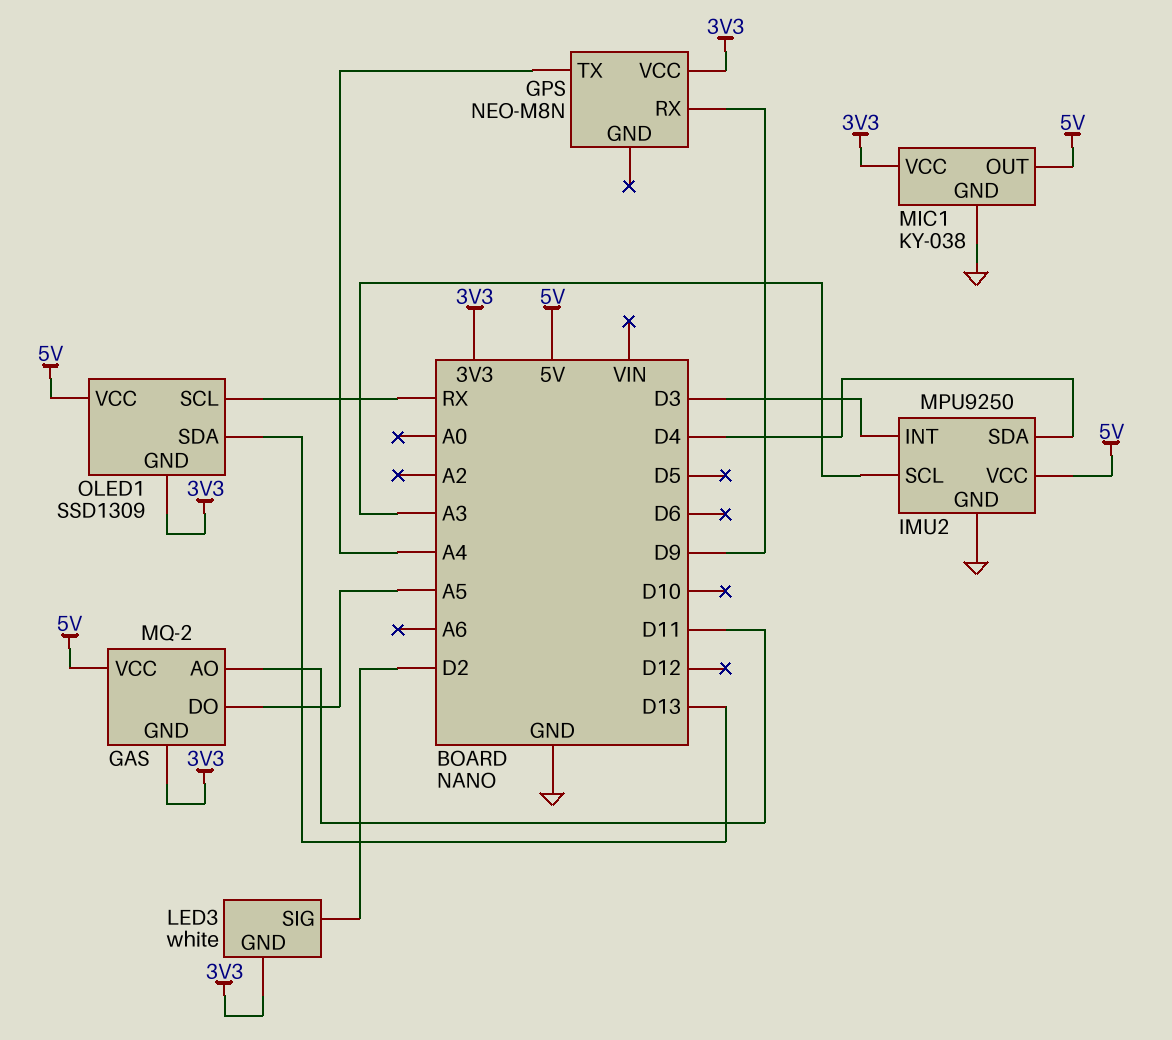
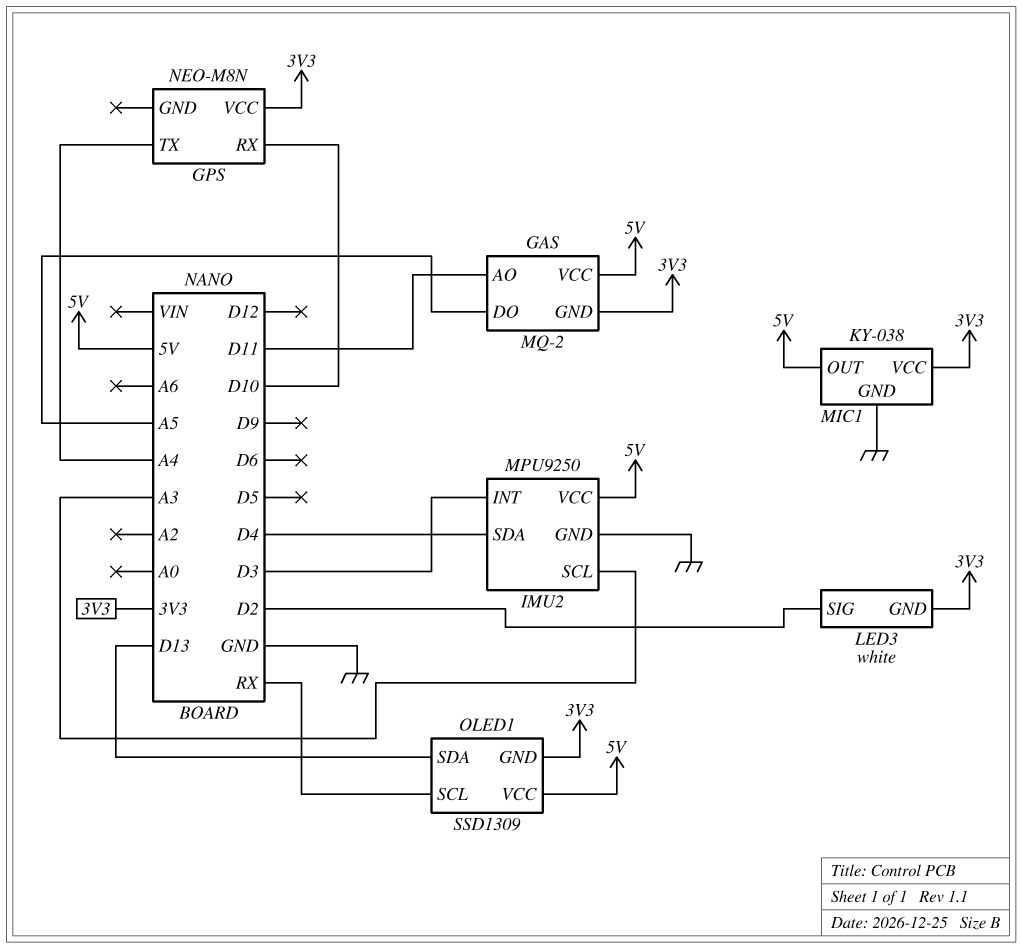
GPS pin RX: D9 -> D10

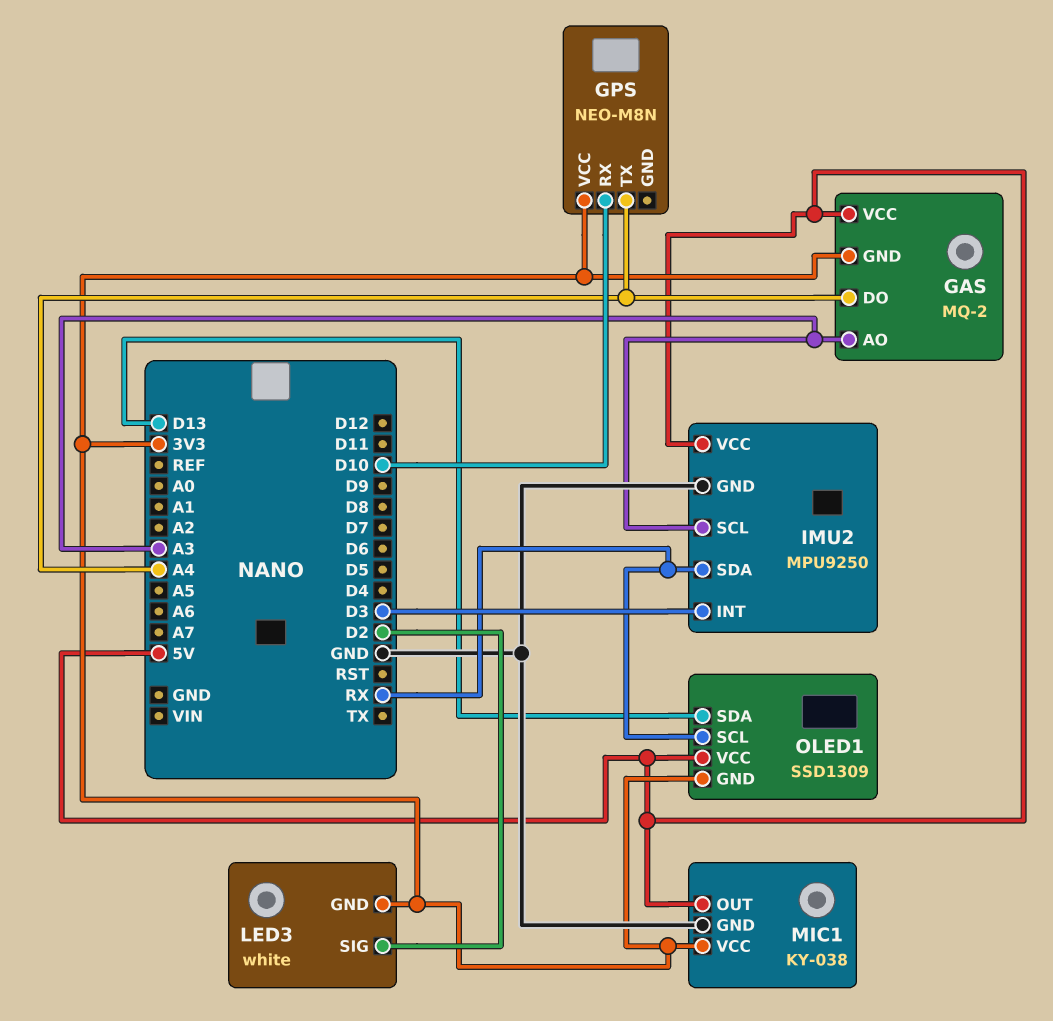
GAS pin AO: D11 -> A3
GAS pin DO: A5 -> A4
IMU2 pin SDA: D4 -> RX

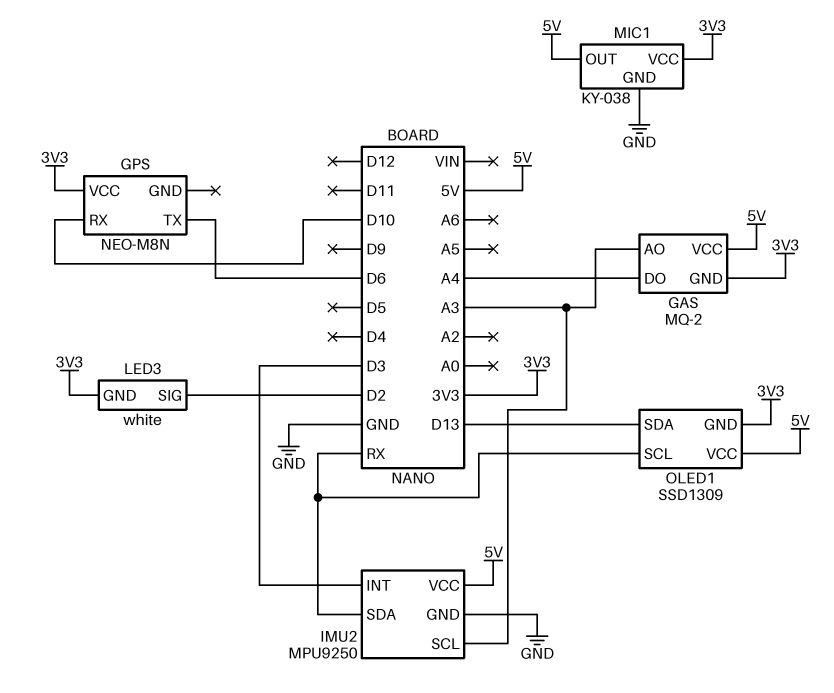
GPS pin TX: A4 -> D6

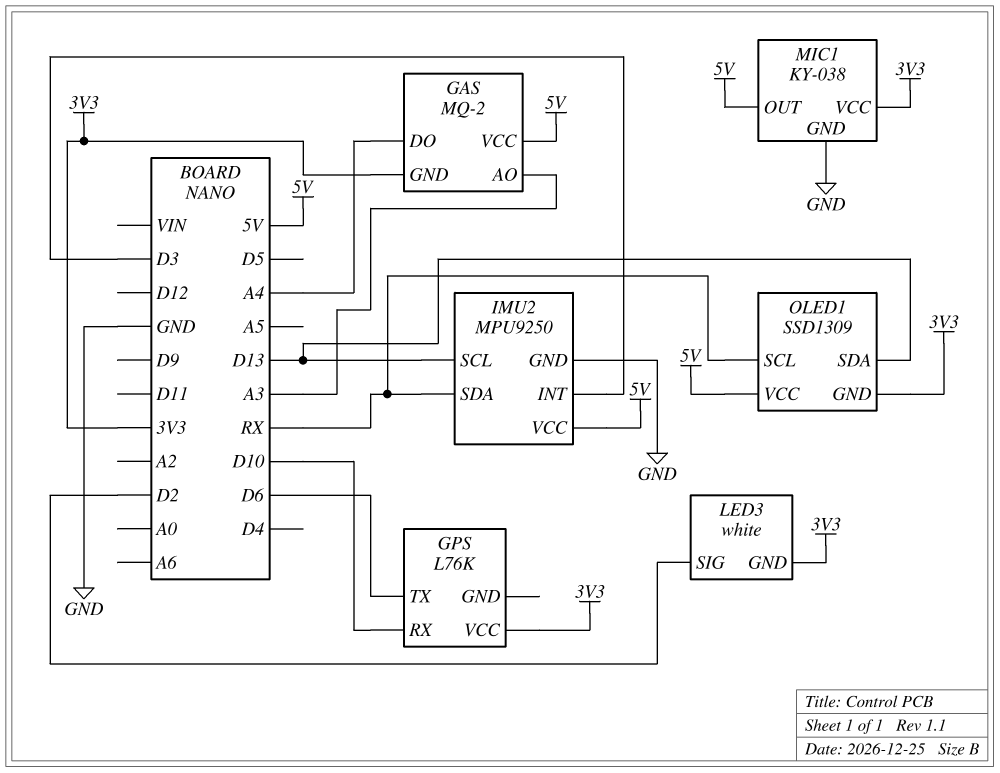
GPS: NEO-M8N -> L76K
IMU2 pin SCL: A3 -> D13

